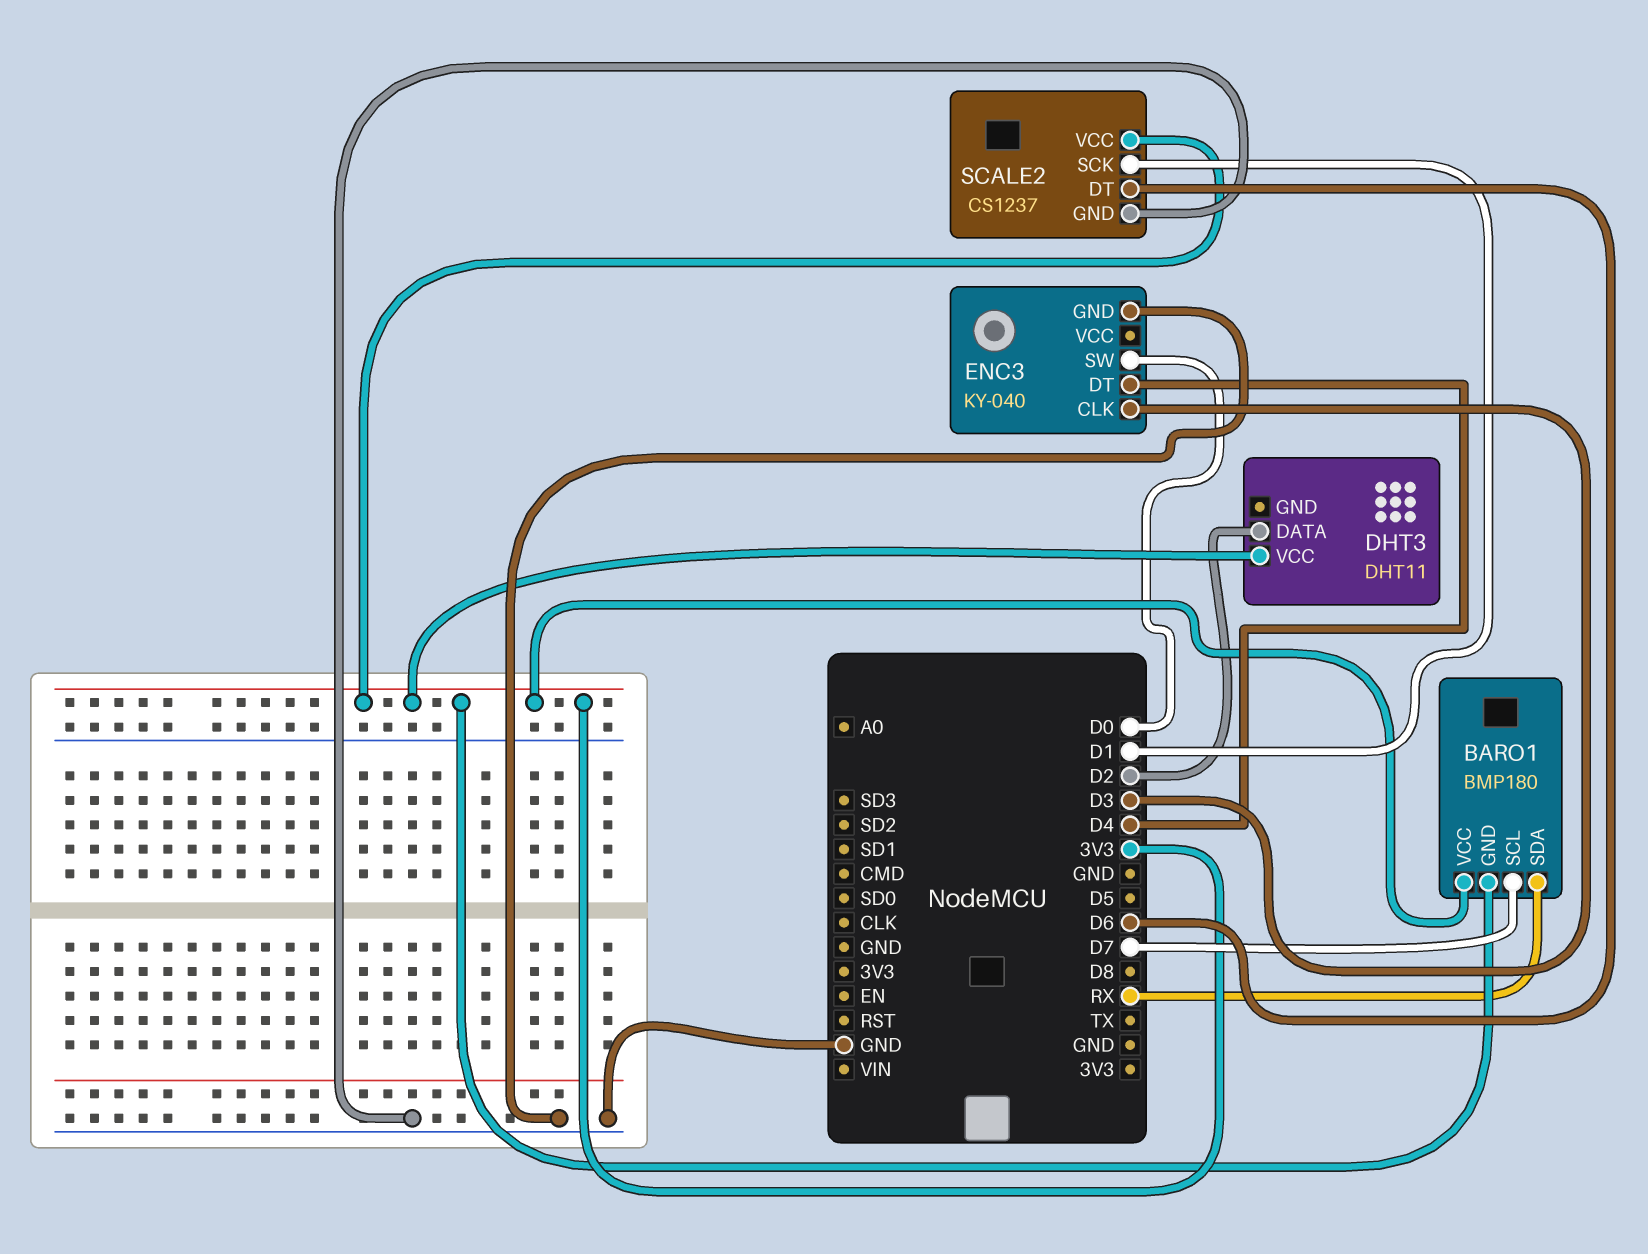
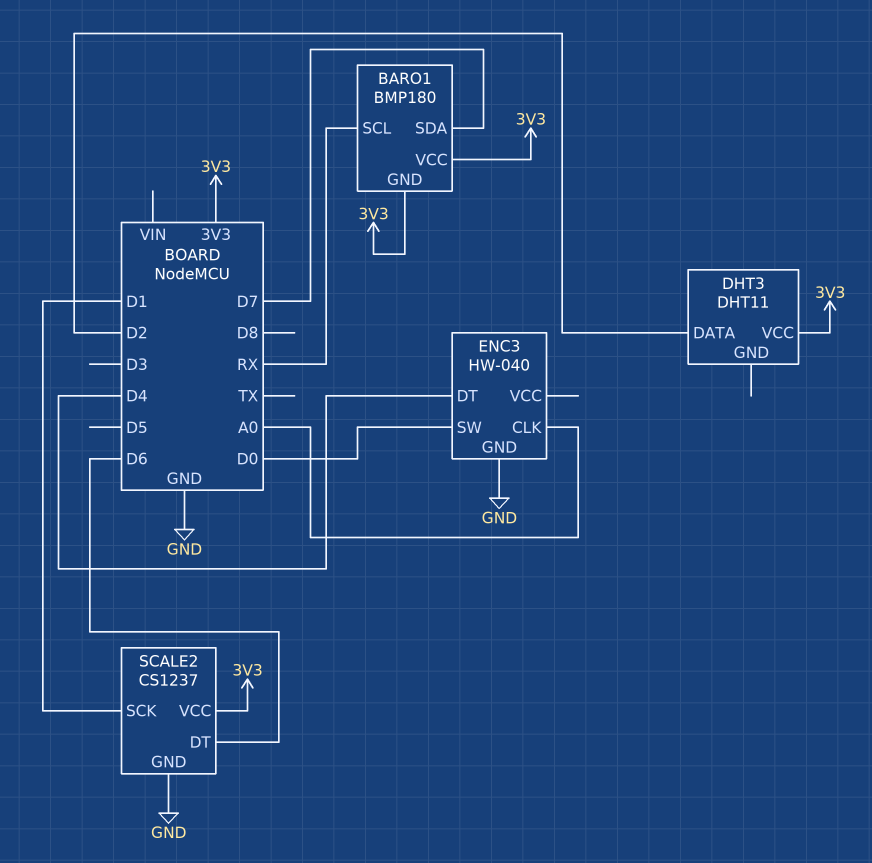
BARO1 pin SCL: D7 -> RX
BARO1 pin SDA: RX -> D7
ENC3: KY-040 -> HW-040
ENC3 pin CLK: D3 -> A0

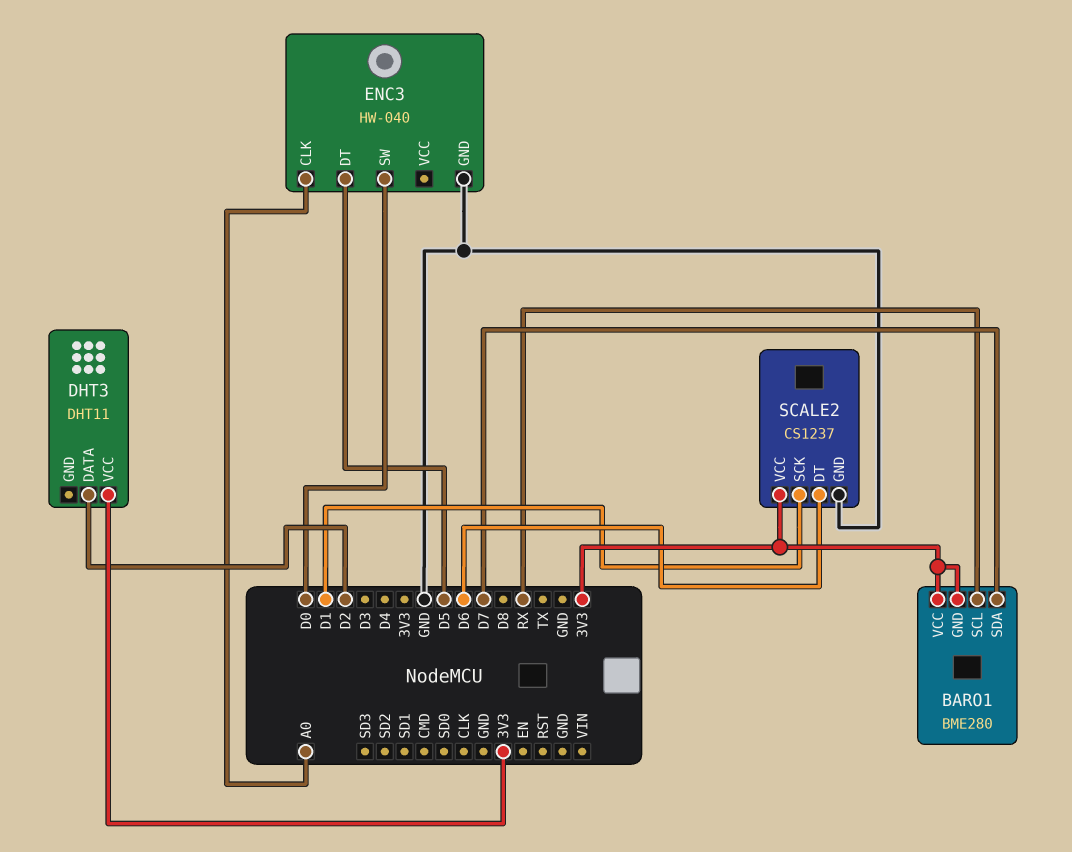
BARO1: BMP180 -> BME280
ENC3 pin DT: D4 -> D5

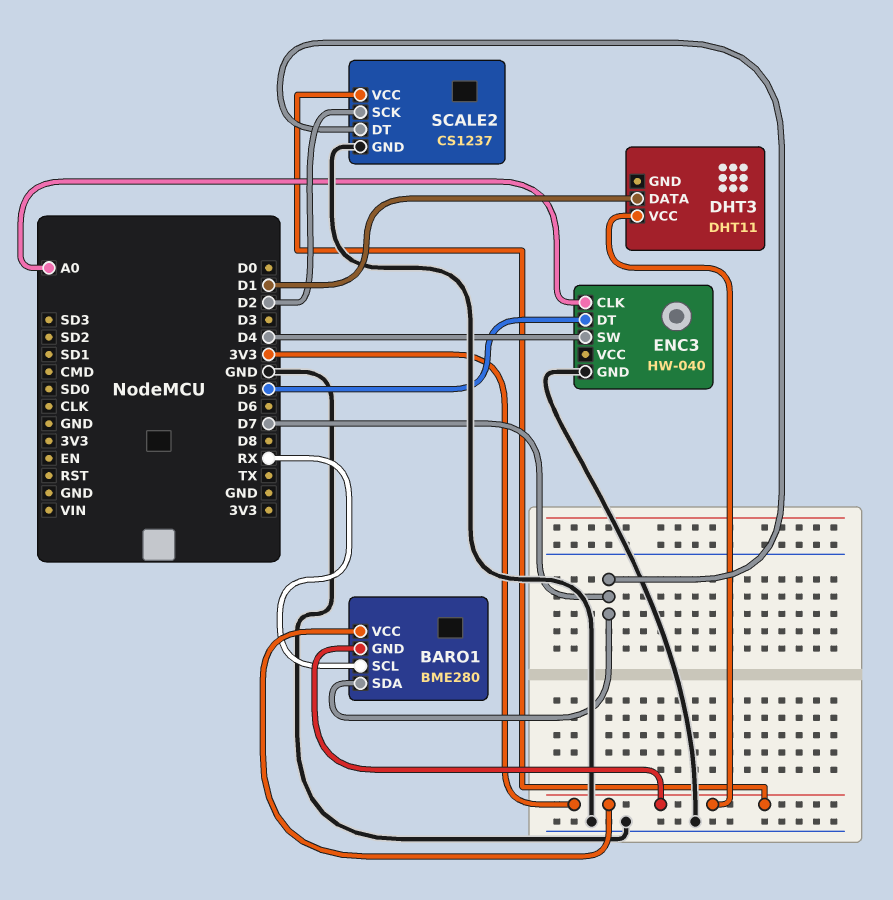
DHT3 pin DATA: D2 -> D1
ENC3 pin SW: D0 -> D4
SCALE2 pin DT: D6 -> D7
SCALE2 pin SCK: D1 -> D2

